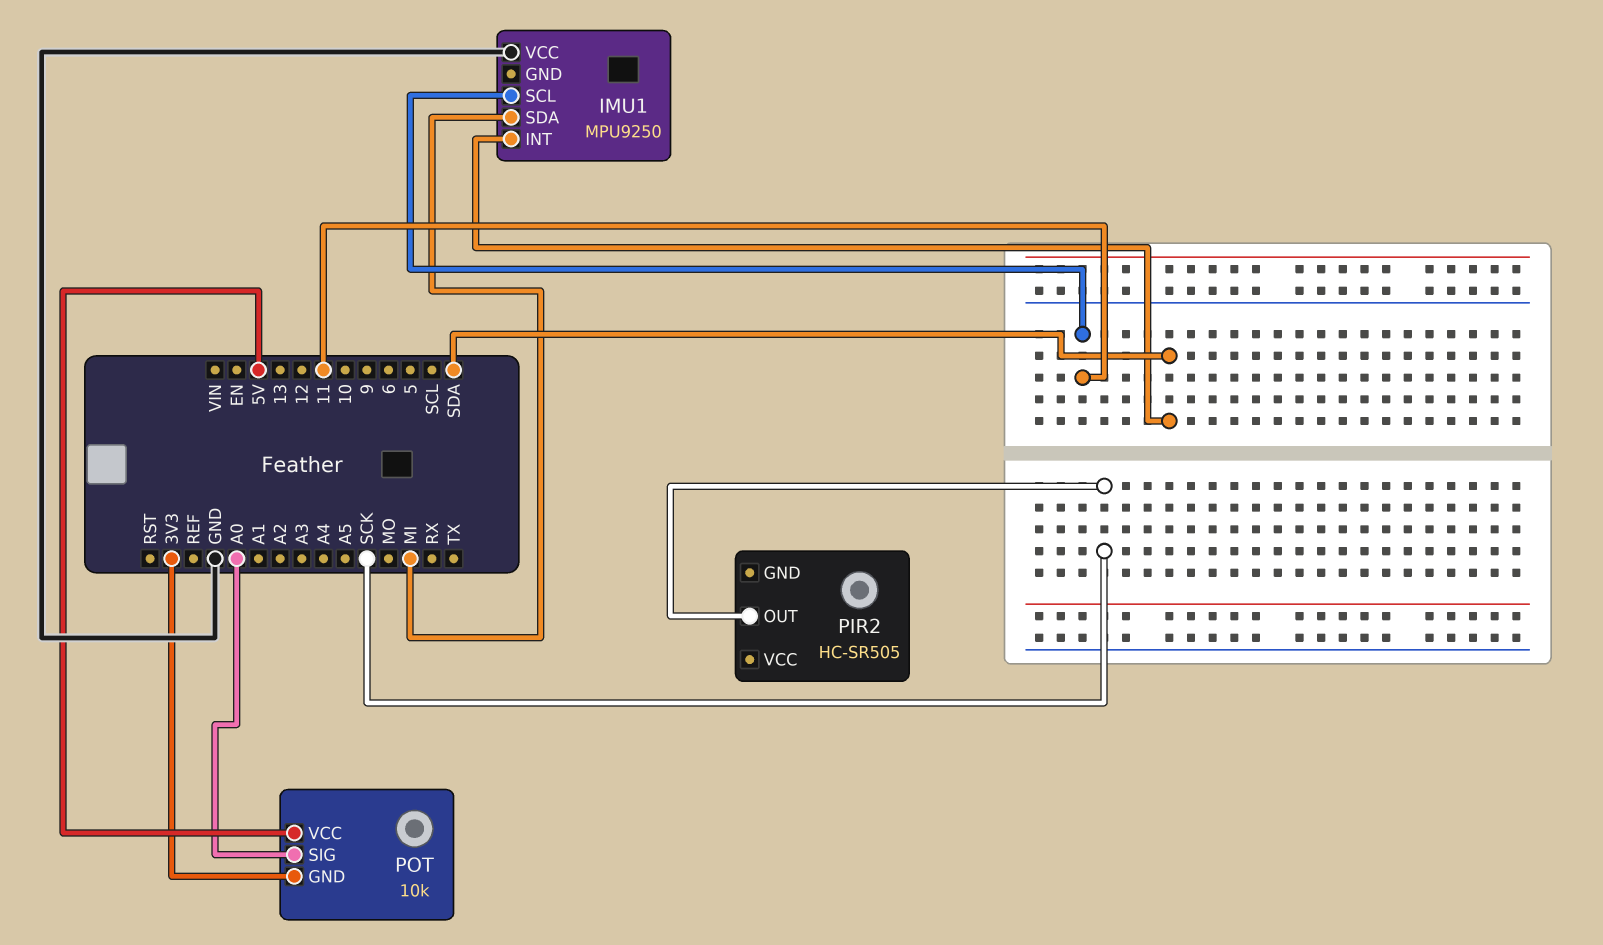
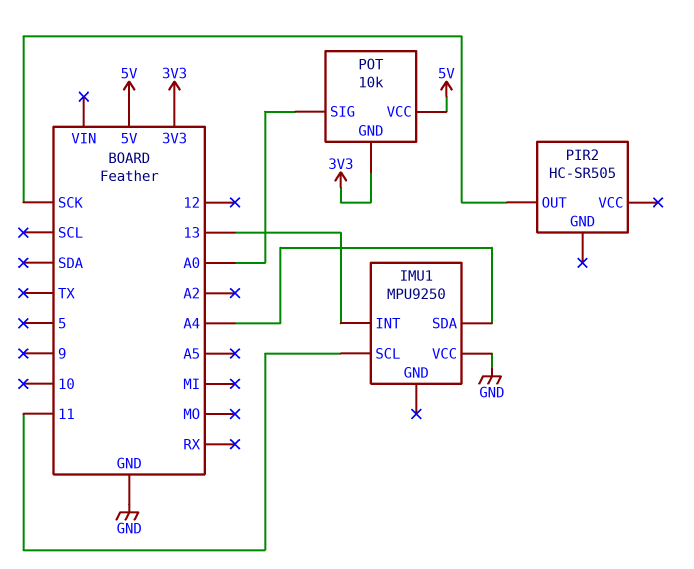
IMU1 pin INT: SDA -> 13
IMU1 pin SDA: MI -> A4

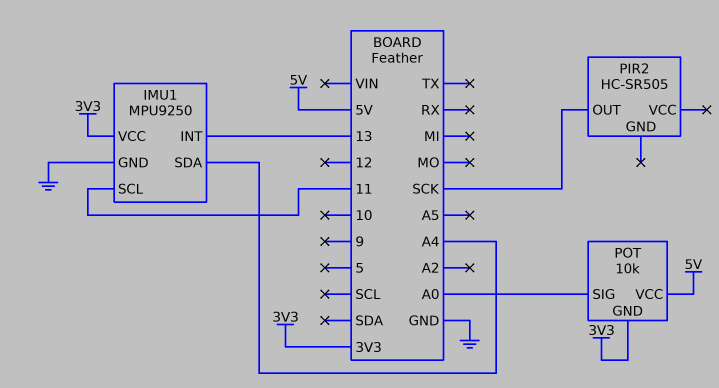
IMU1 pin GND: none -> GND
IMU1 pin VCC: GND -> 3V3

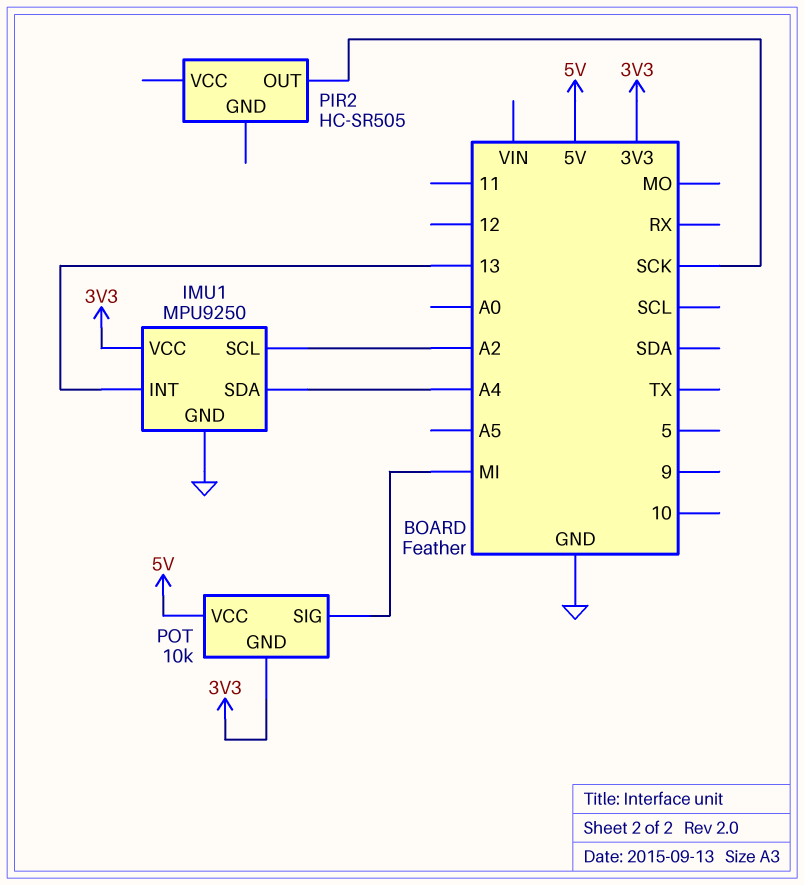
IMU1 pin SCL: 11 -> A2
POT pin SIG: A0 -> MI

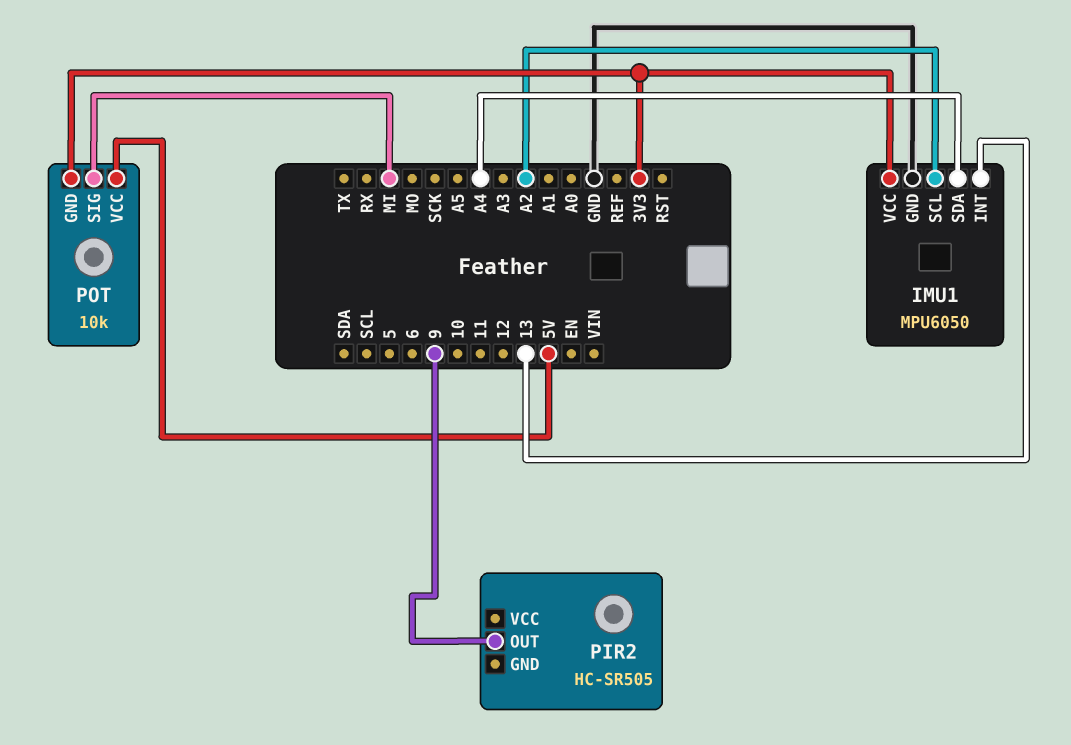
IMU1: MPU9250 -> MPU6050
PIR2 pin OUT: SCK -> 9

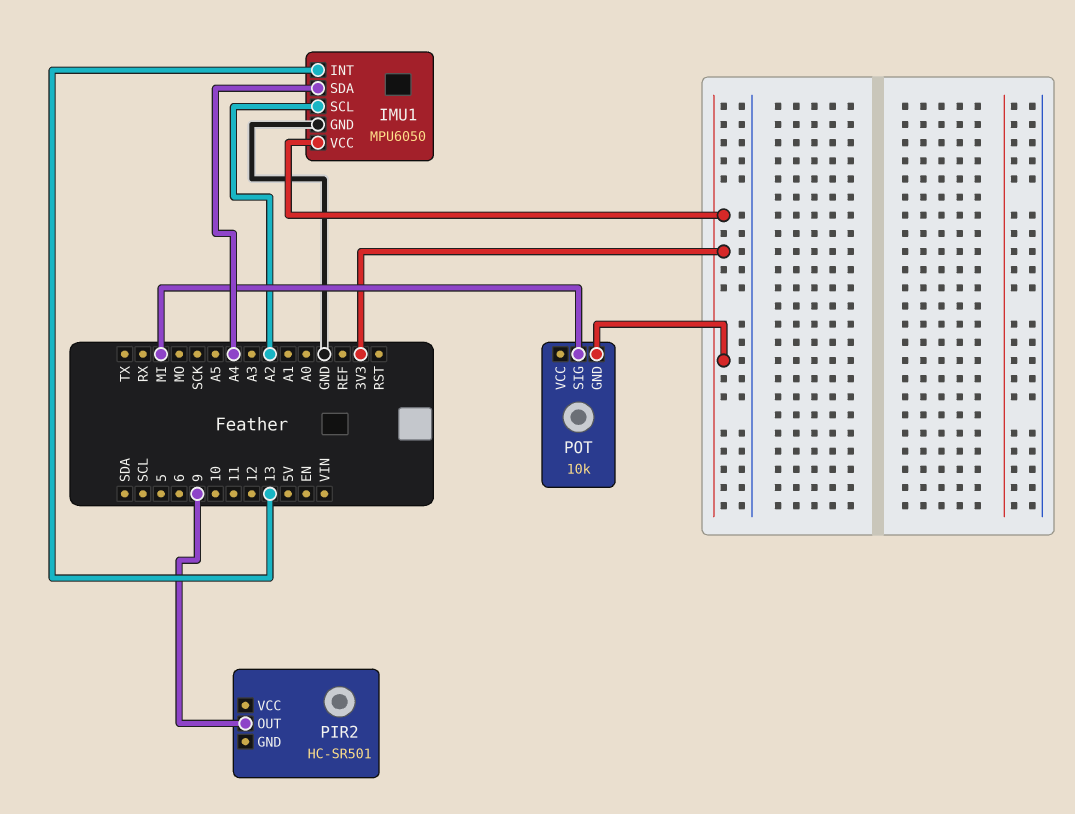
PIR2: HC-SR505 -> HC-SR501
POT pin VCC: 5V -> none

